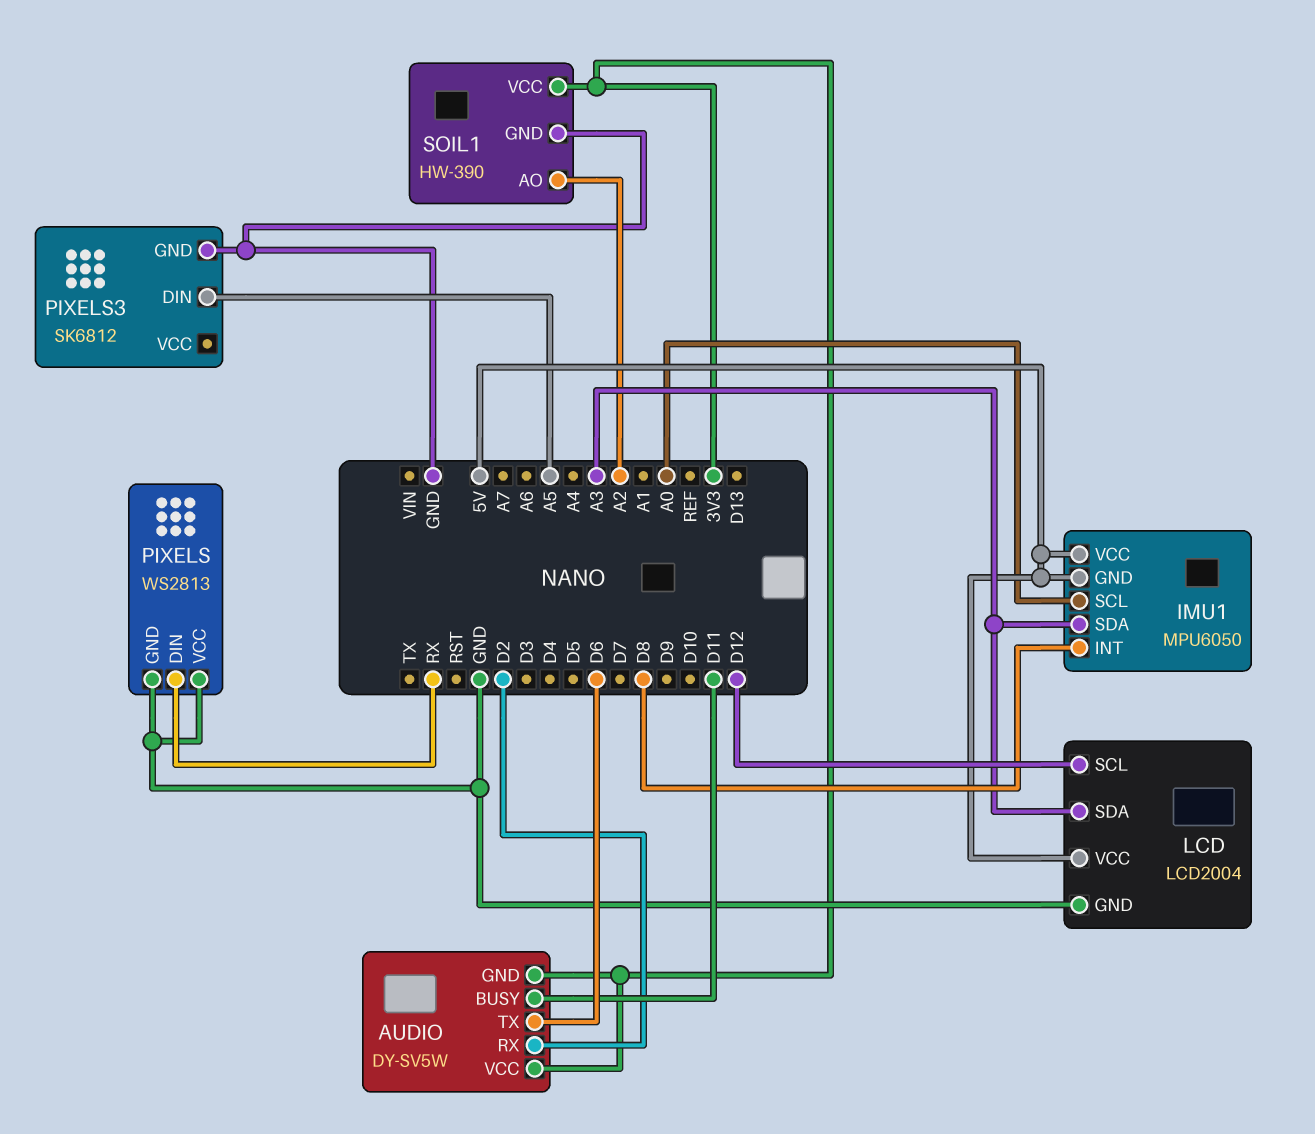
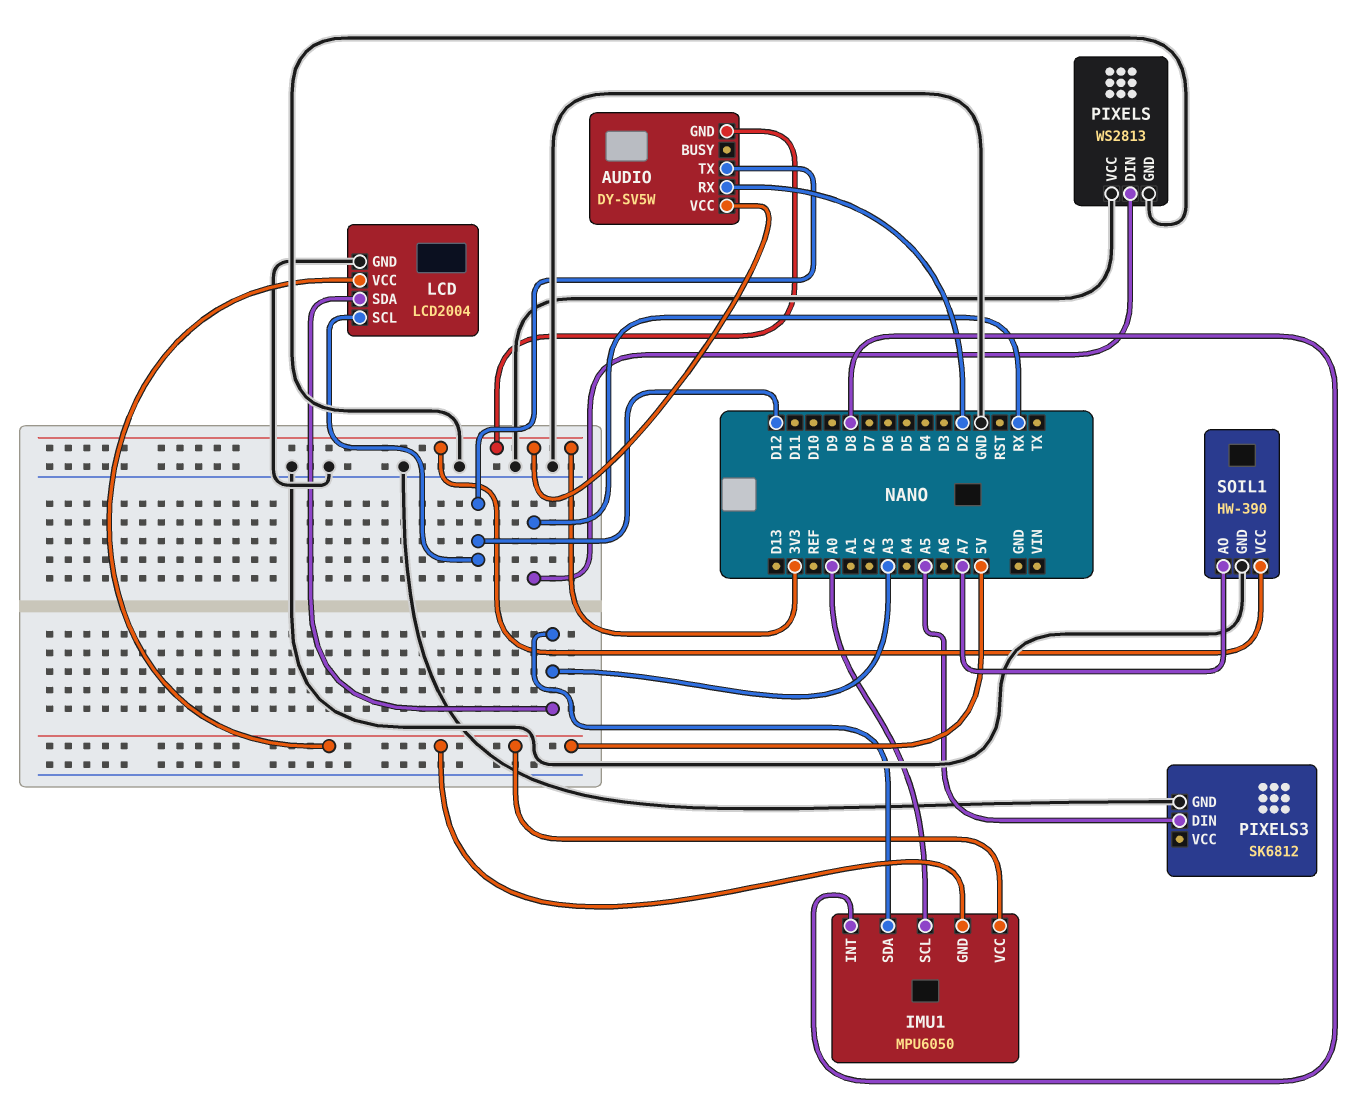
AUDIO pin BUSY: D11 -> none
AUDIO pin TX: D6 -> D12
SOIL1 pin AO: A2 -> A7

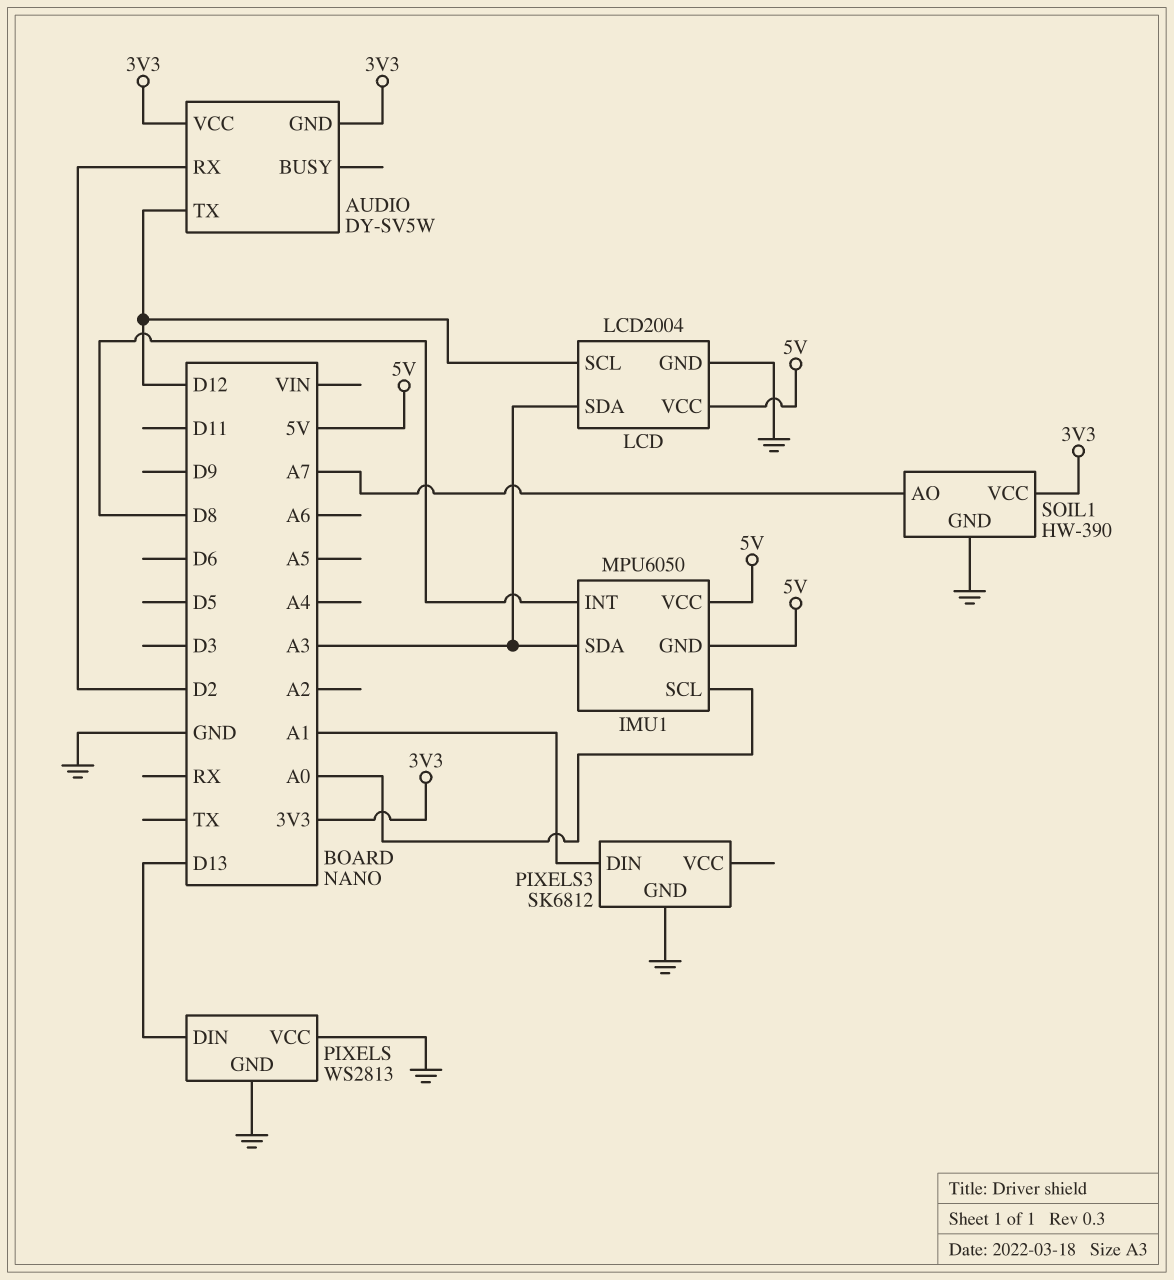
PIXELS pin DIN: RX -> D13
PIXELS3 pin DIN: A5 -> A1

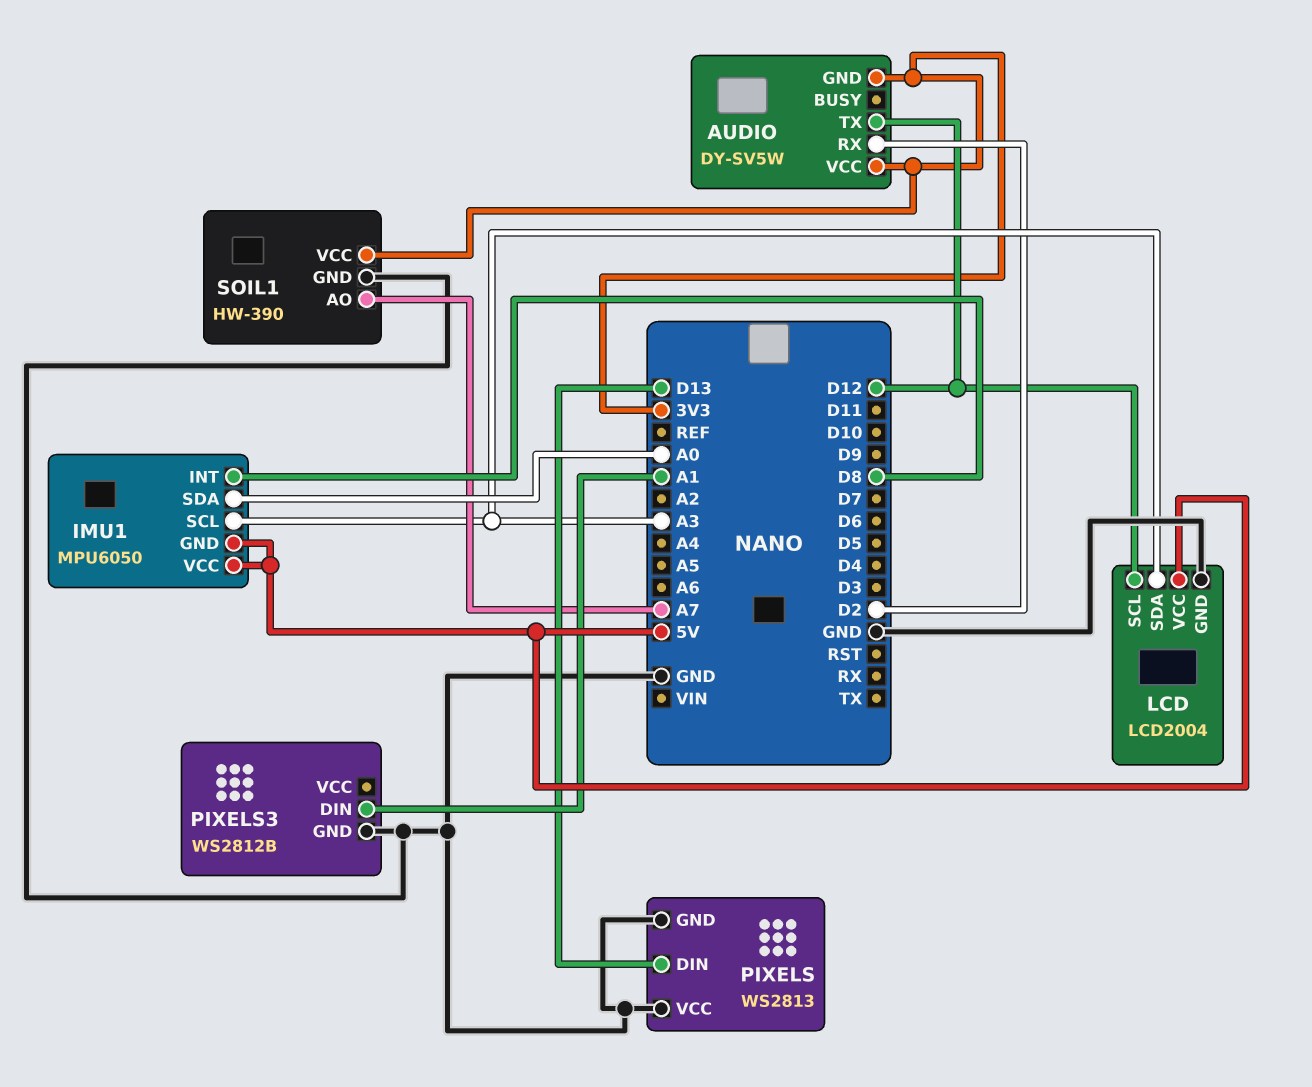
IMU1 pin SCL: A0 -> A3
IMU1 pin SDA: A3 -> A0
PIXELS3: SK6812 -> WS2812B

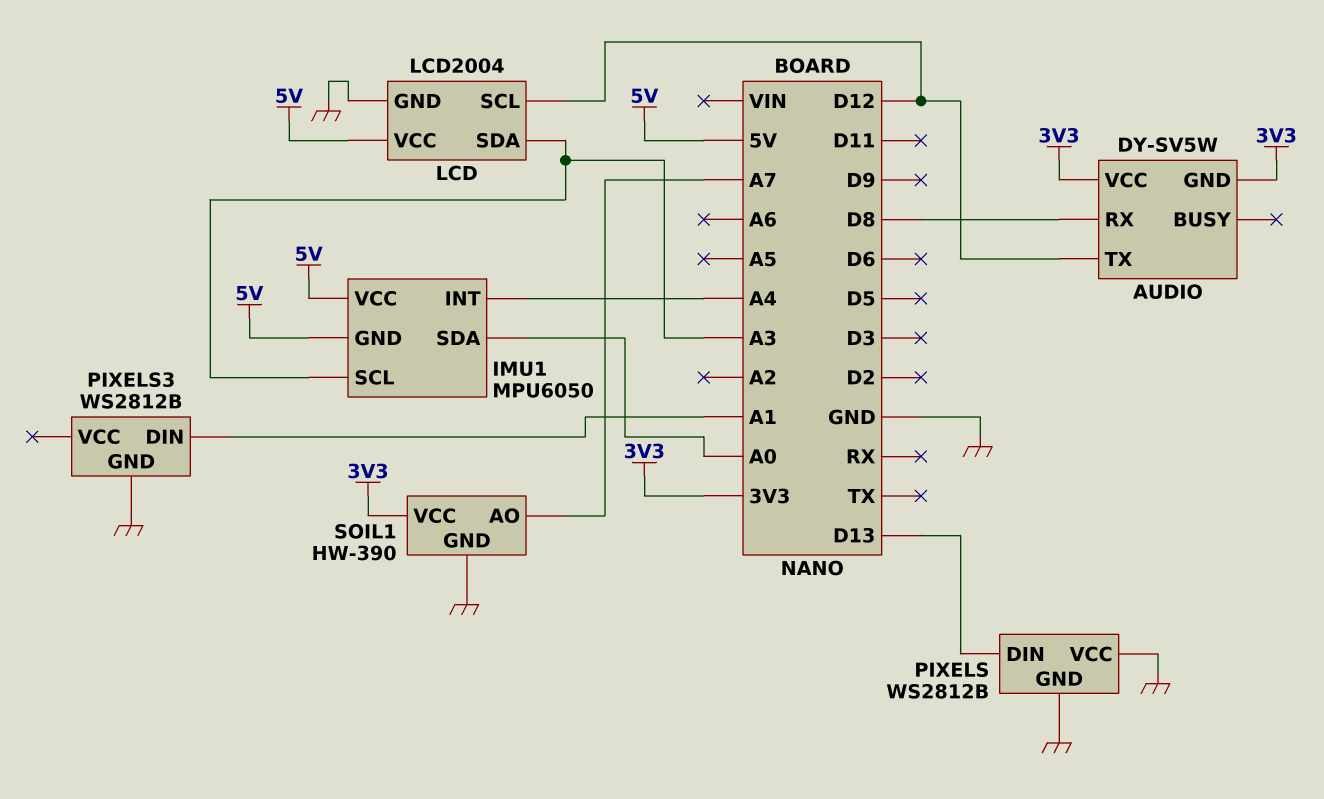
AUDIO pin RX: D2 -> D8
IMU1 pin INT: D8 -> A4
PIXELS: WS2813 -> WS2812B

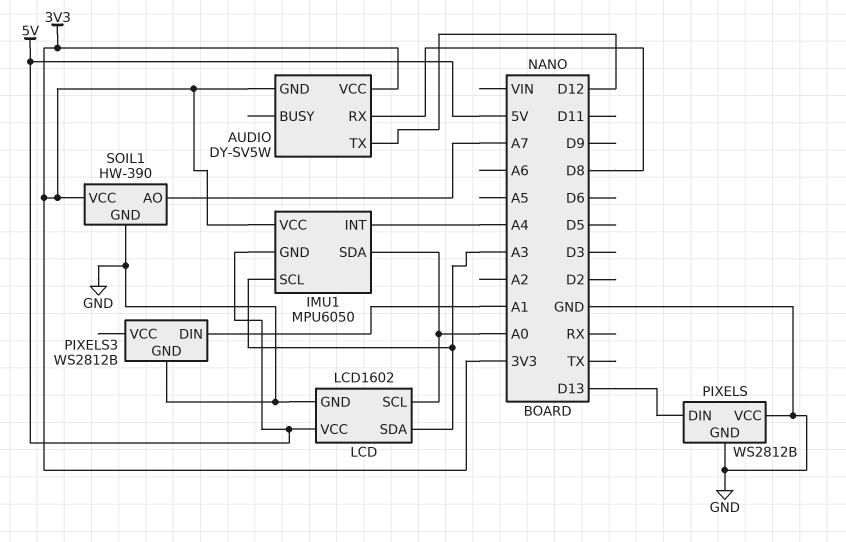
IMU1 pin VCC: 5V -> 3V3
LCD: LCD2004 -> LCD1602
LCD pin SCL: D12 -> A0

